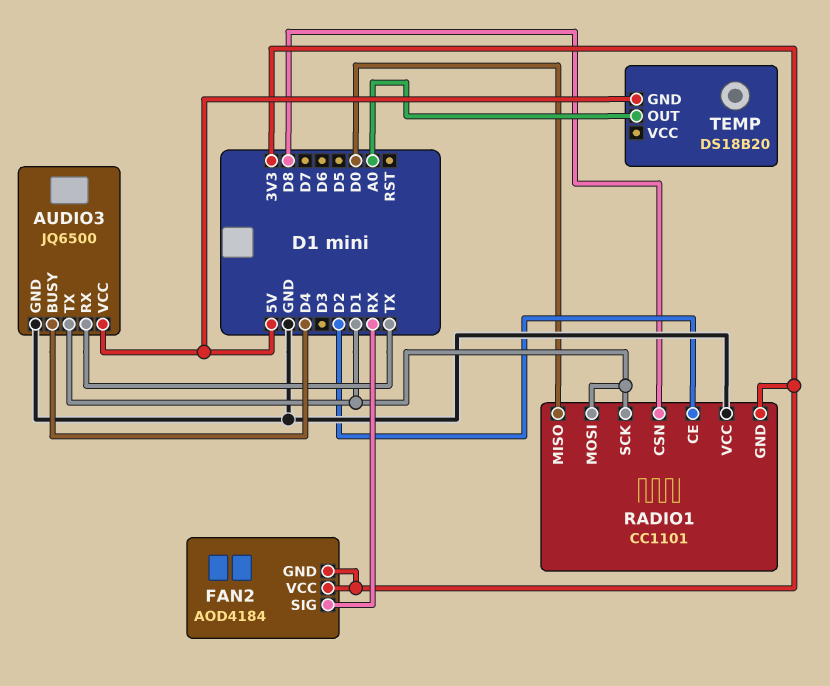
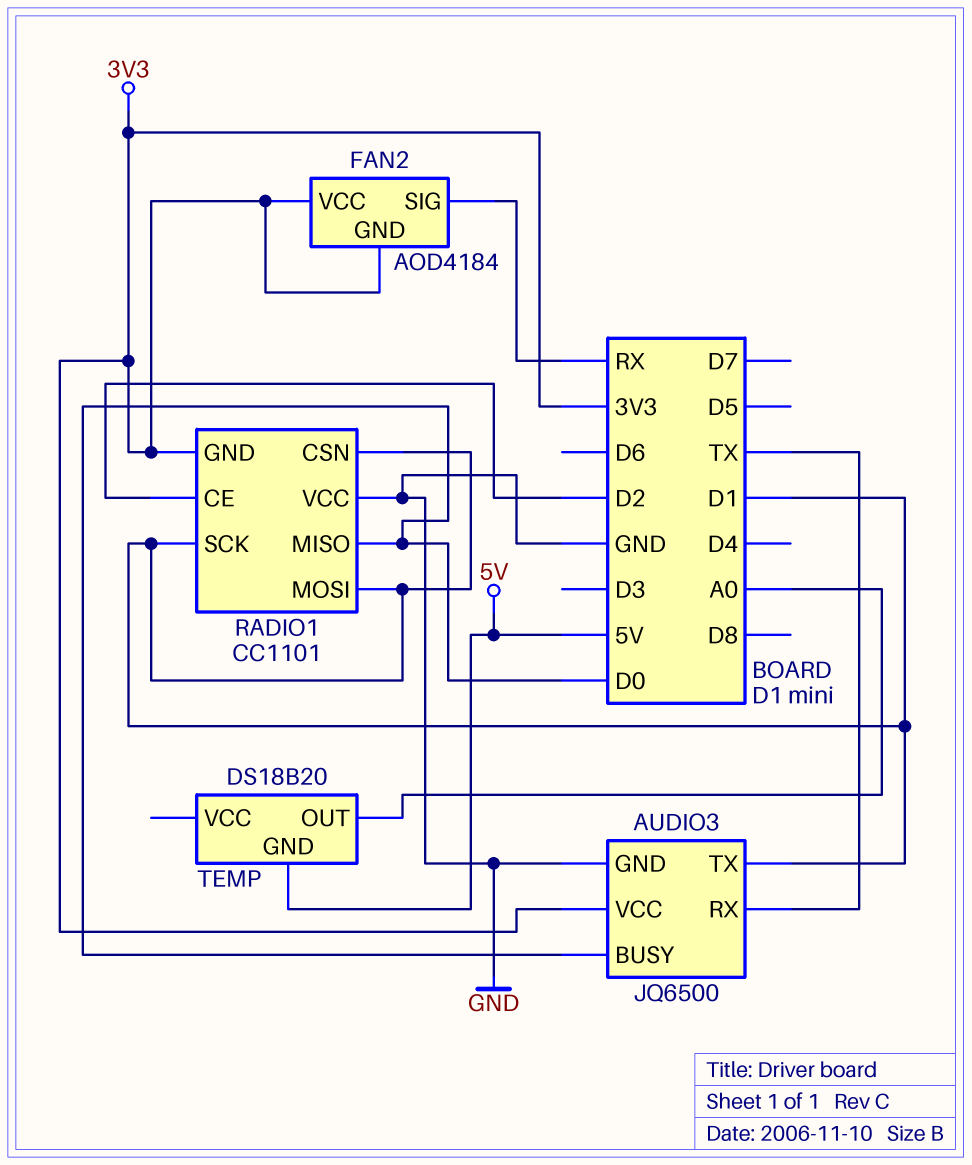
AUDIO3 pin BUSY: D4 -> D0
AUDIO3 pin VCC: 5V -> 3V3
RADIO1 pin CSN: D8 -> D1

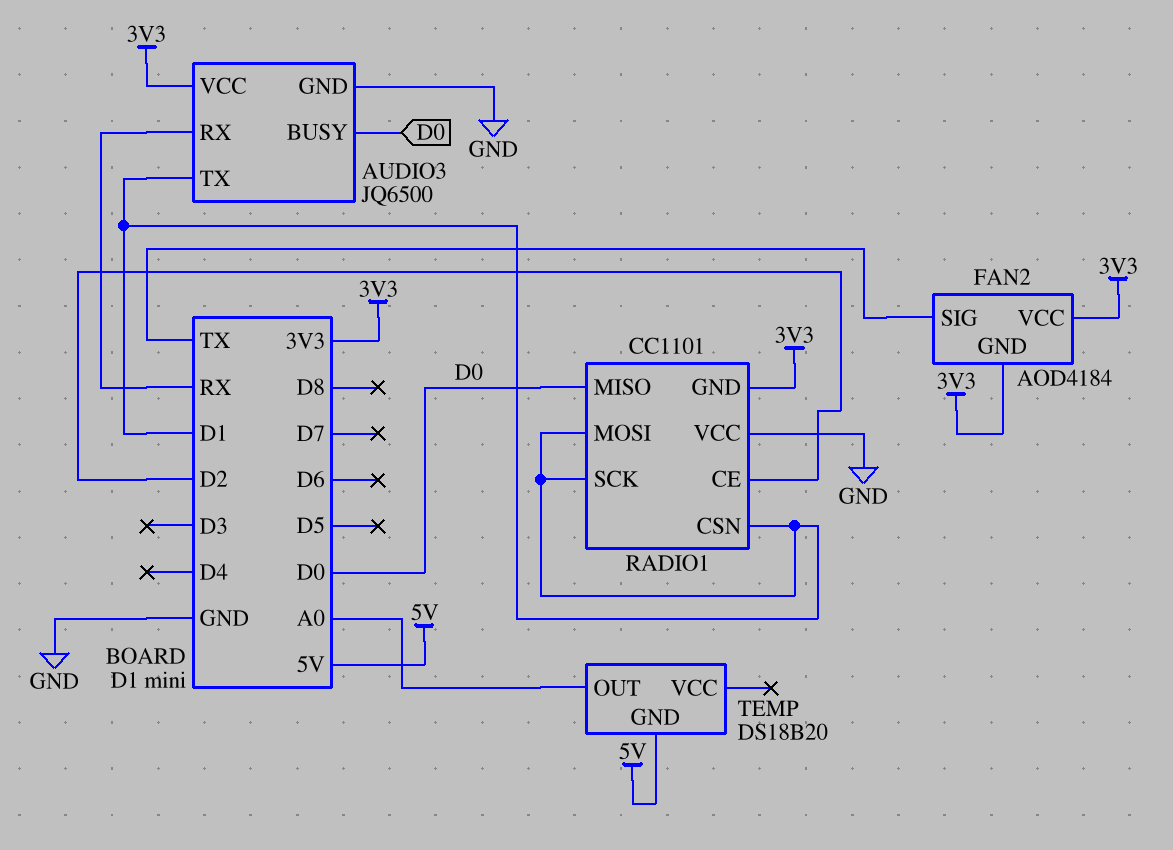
AUDIO3 pin RX: TX -> RX
FAN2 pin SIG: RX -> TX

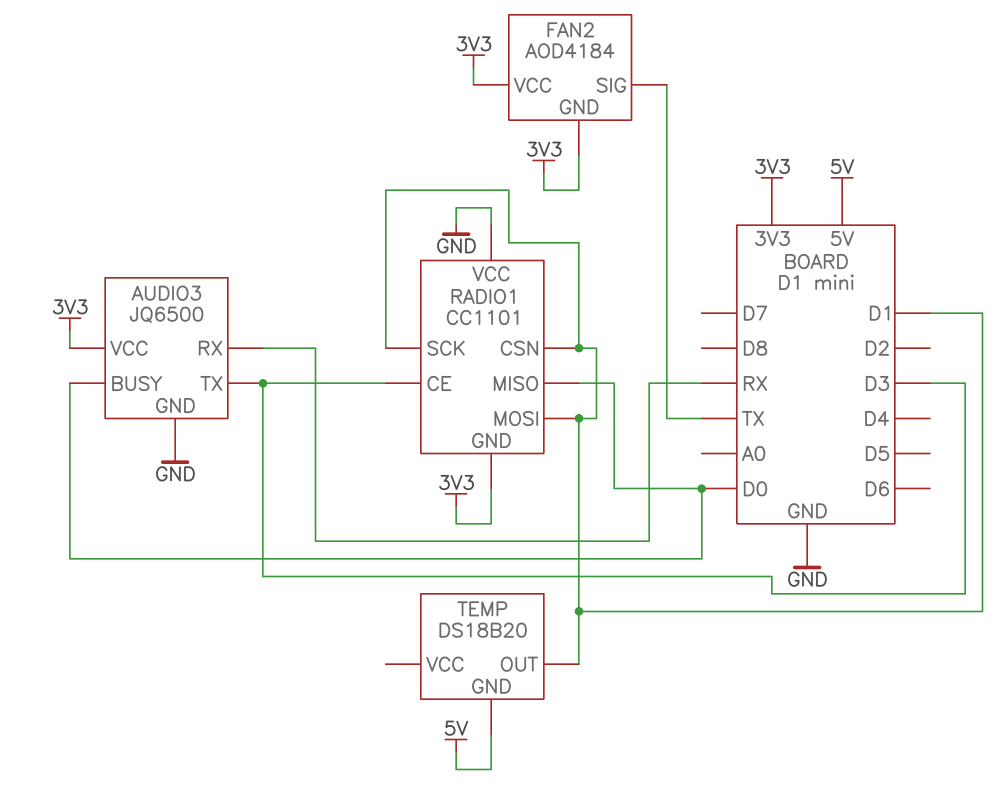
AUDIO3 pin TX: D1 -> D3
RADIO1 pin CE: D2 -> D3
TEMP pin OUT: A0 -> D1

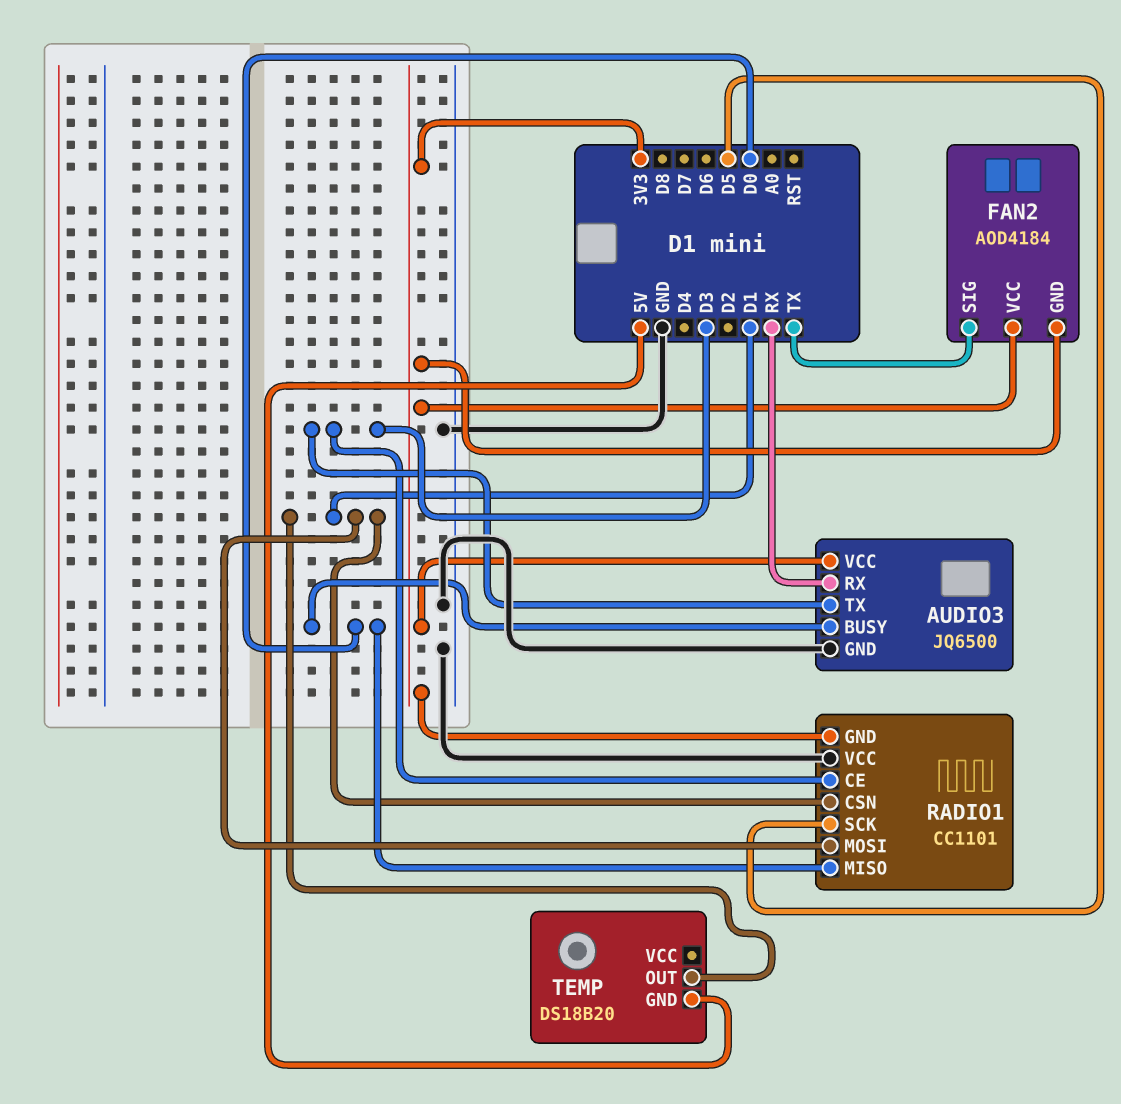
RADIO1 pin SCK: D1 -> D5

